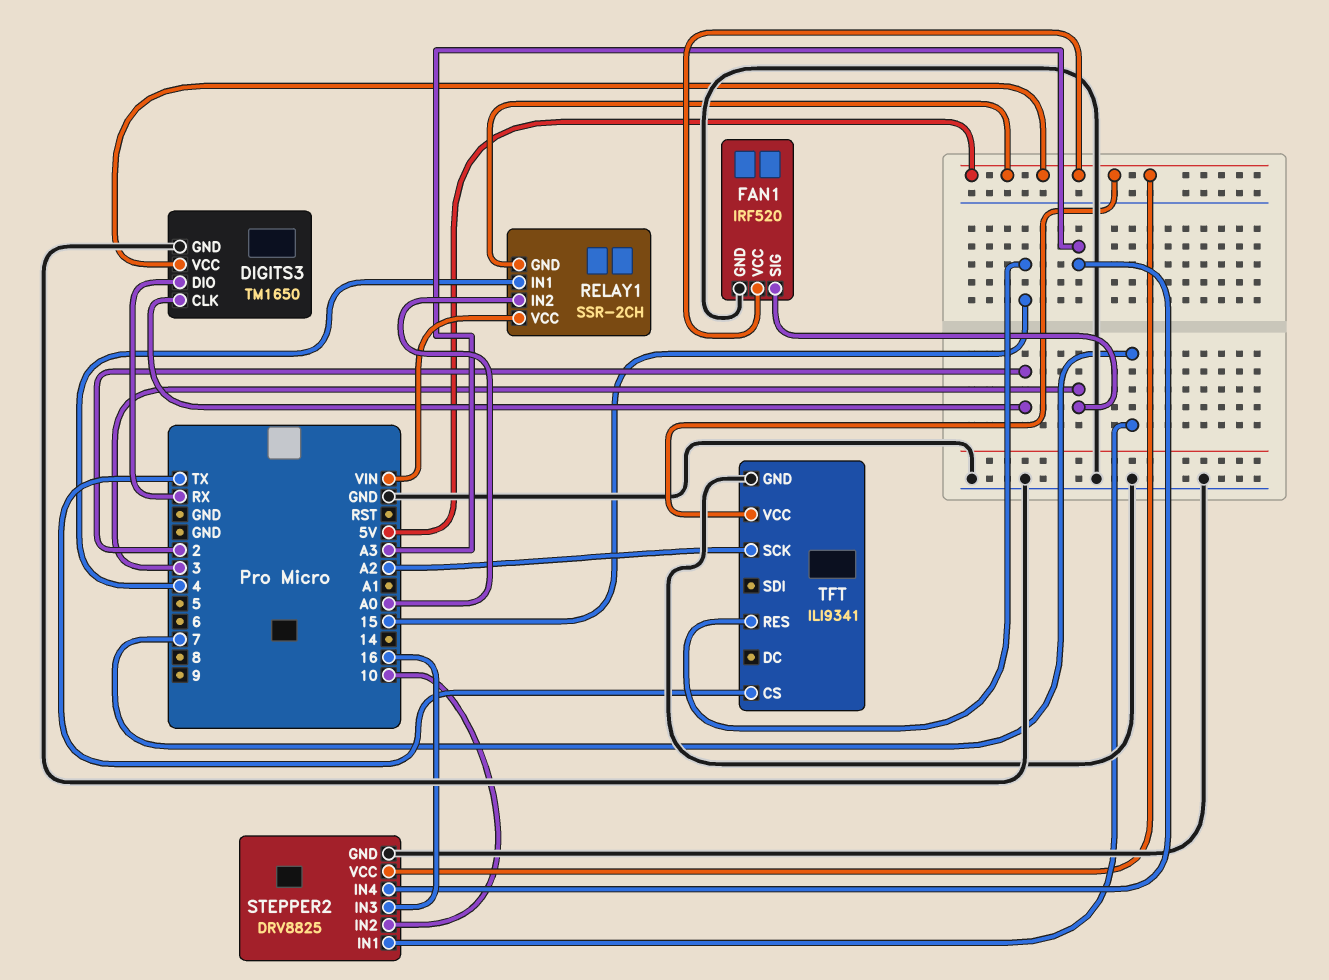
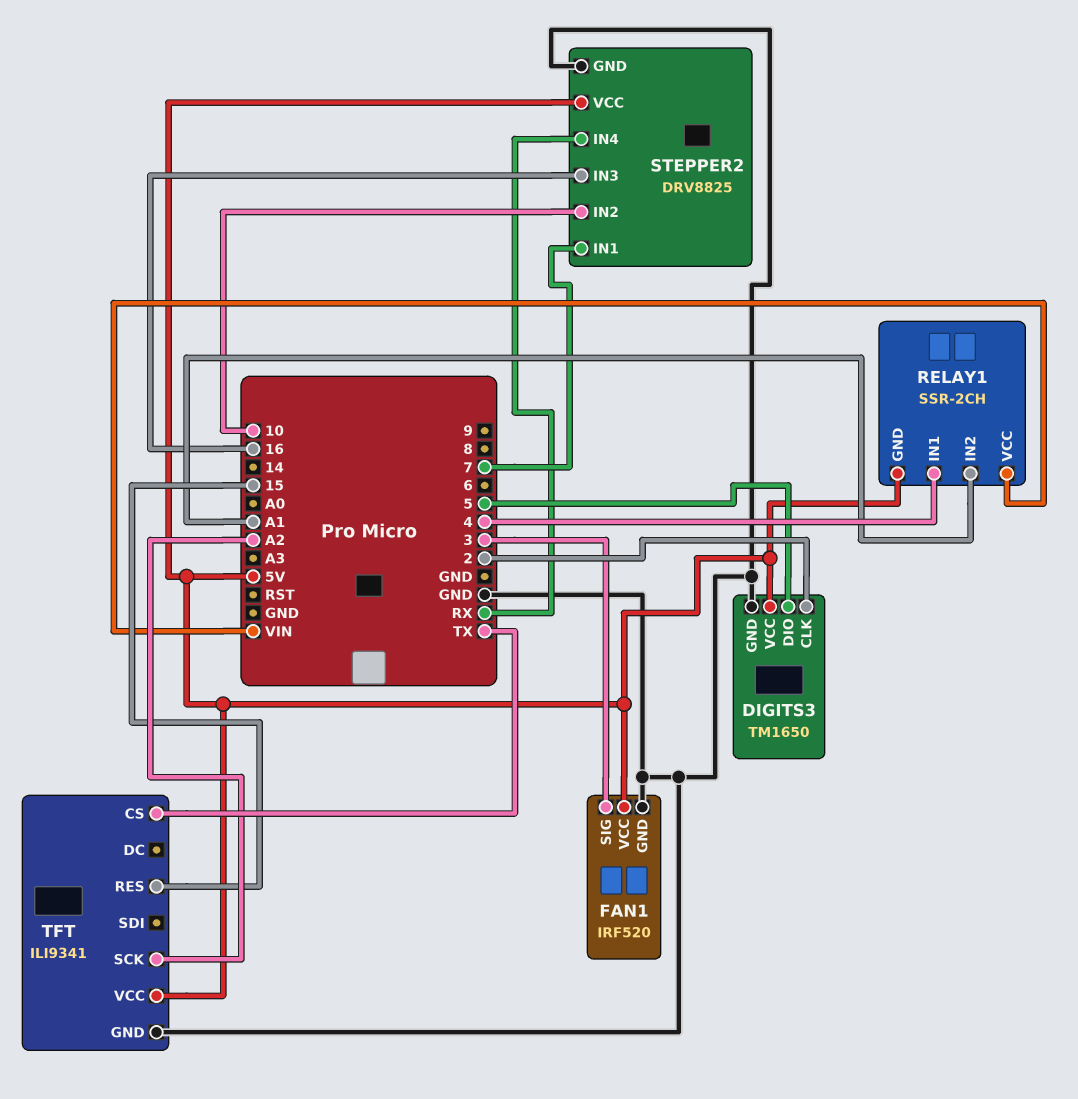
DIGITS3 pin DIO: RX -> 5
RELAY1 pin IN2: A0 -> A1
STEPPER2 pin IN4: A3 -> RX

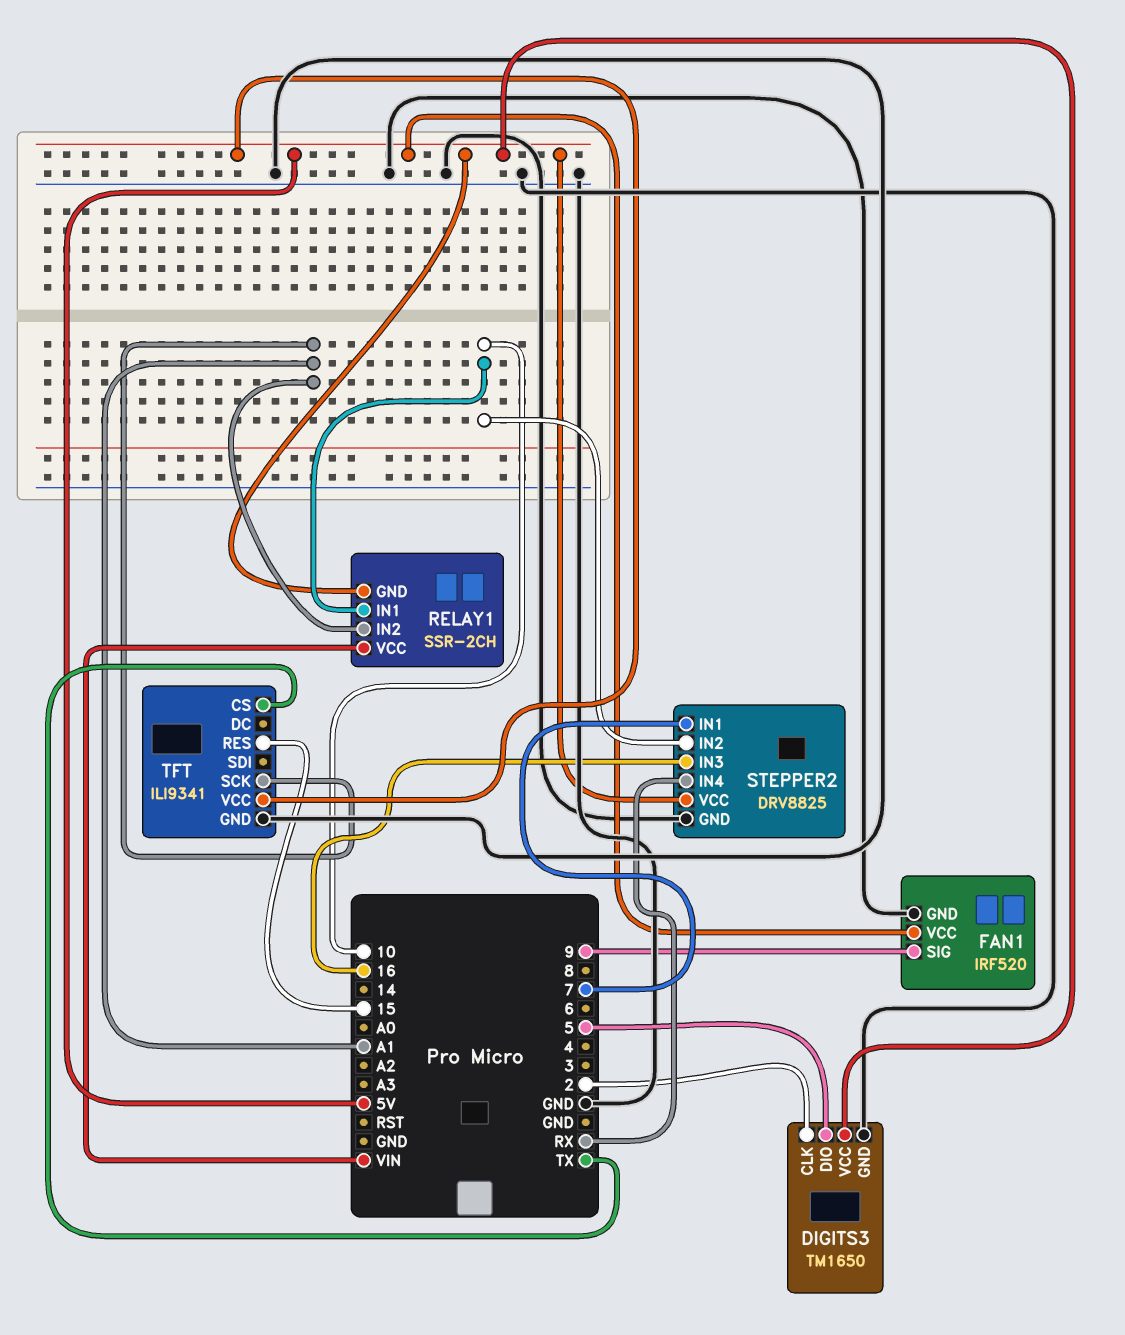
FAN1 pin SIG: 3 -> 9
RELAY1 pin IN1: 4 -> 10
TFT pin SCK: A2 -> A1

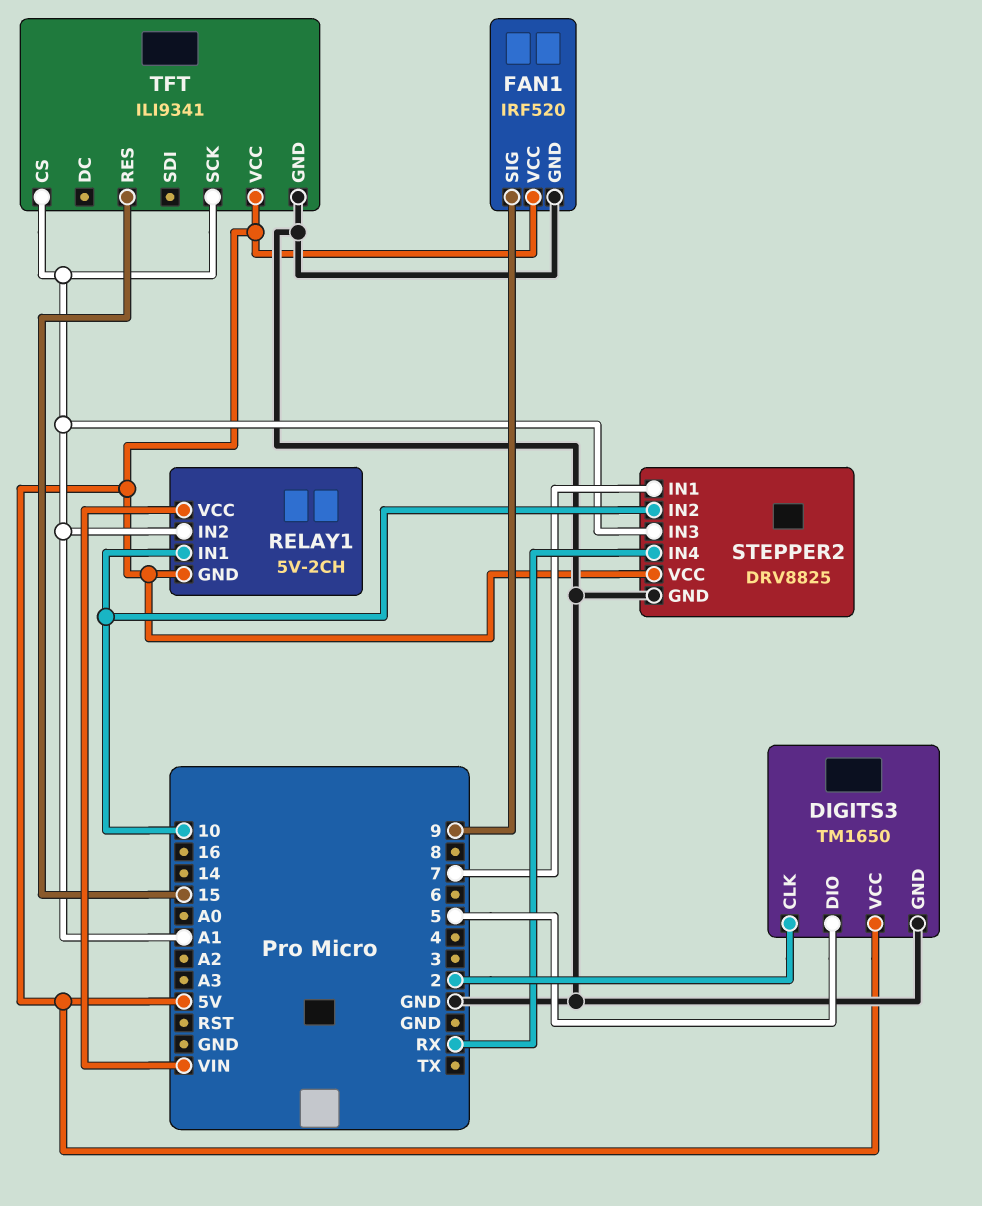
RELAY1: SSR-2CH -> 5V-2CH
STEPPER2 pin IN3: 16 -> A1
TFT pin CS: TX -> A1

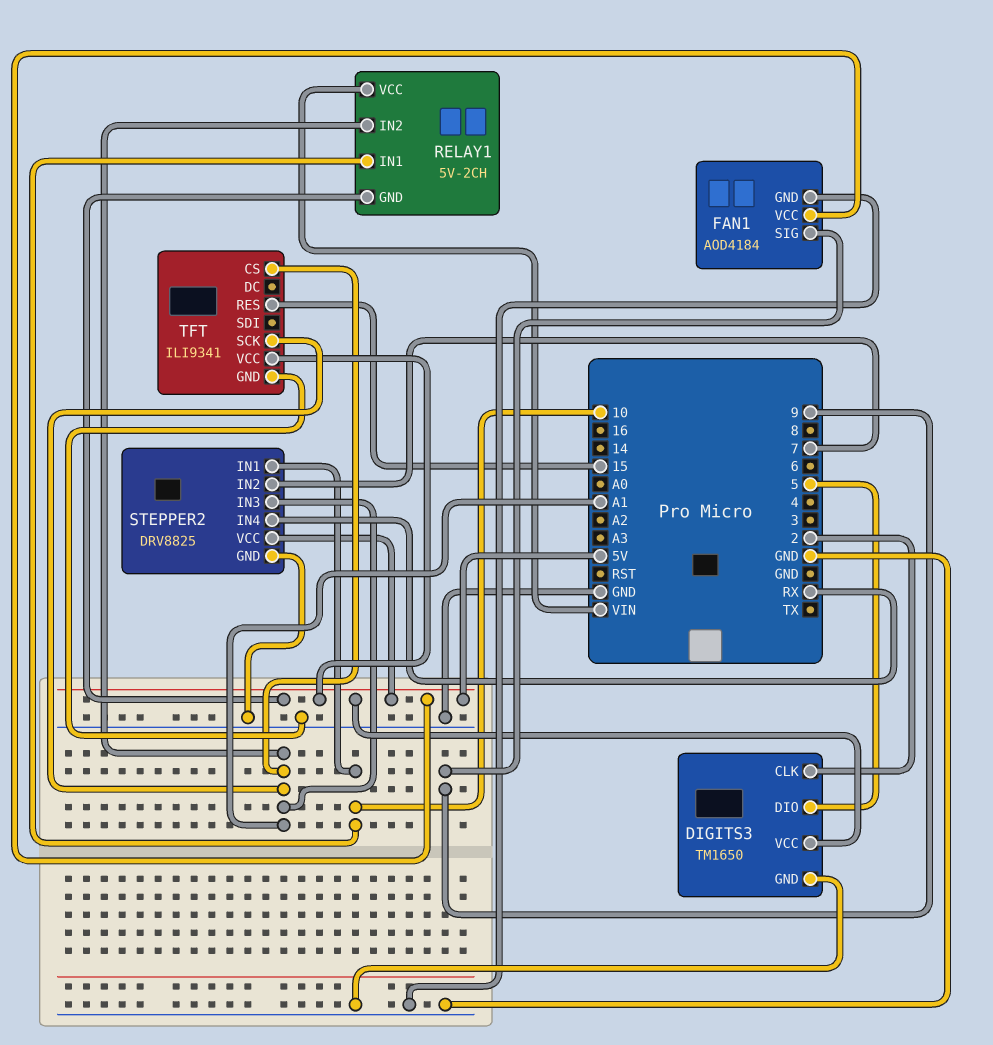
FAN1: IRF520 -> AOD4184
STEPPER2 pin IN1: 7 -> 10
STEPPER2 pin IN2: 10 -> 7

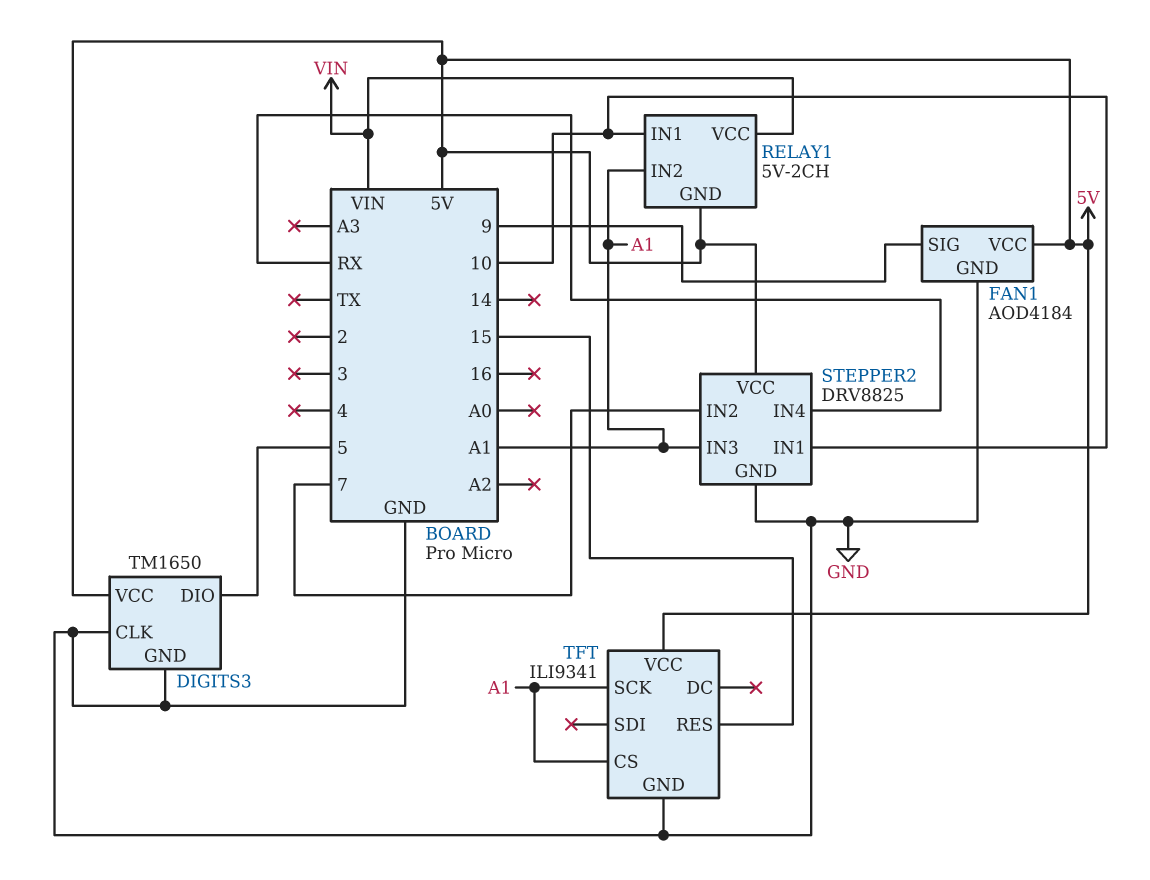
DIGITS3 pin CLK: 2 -> GND

